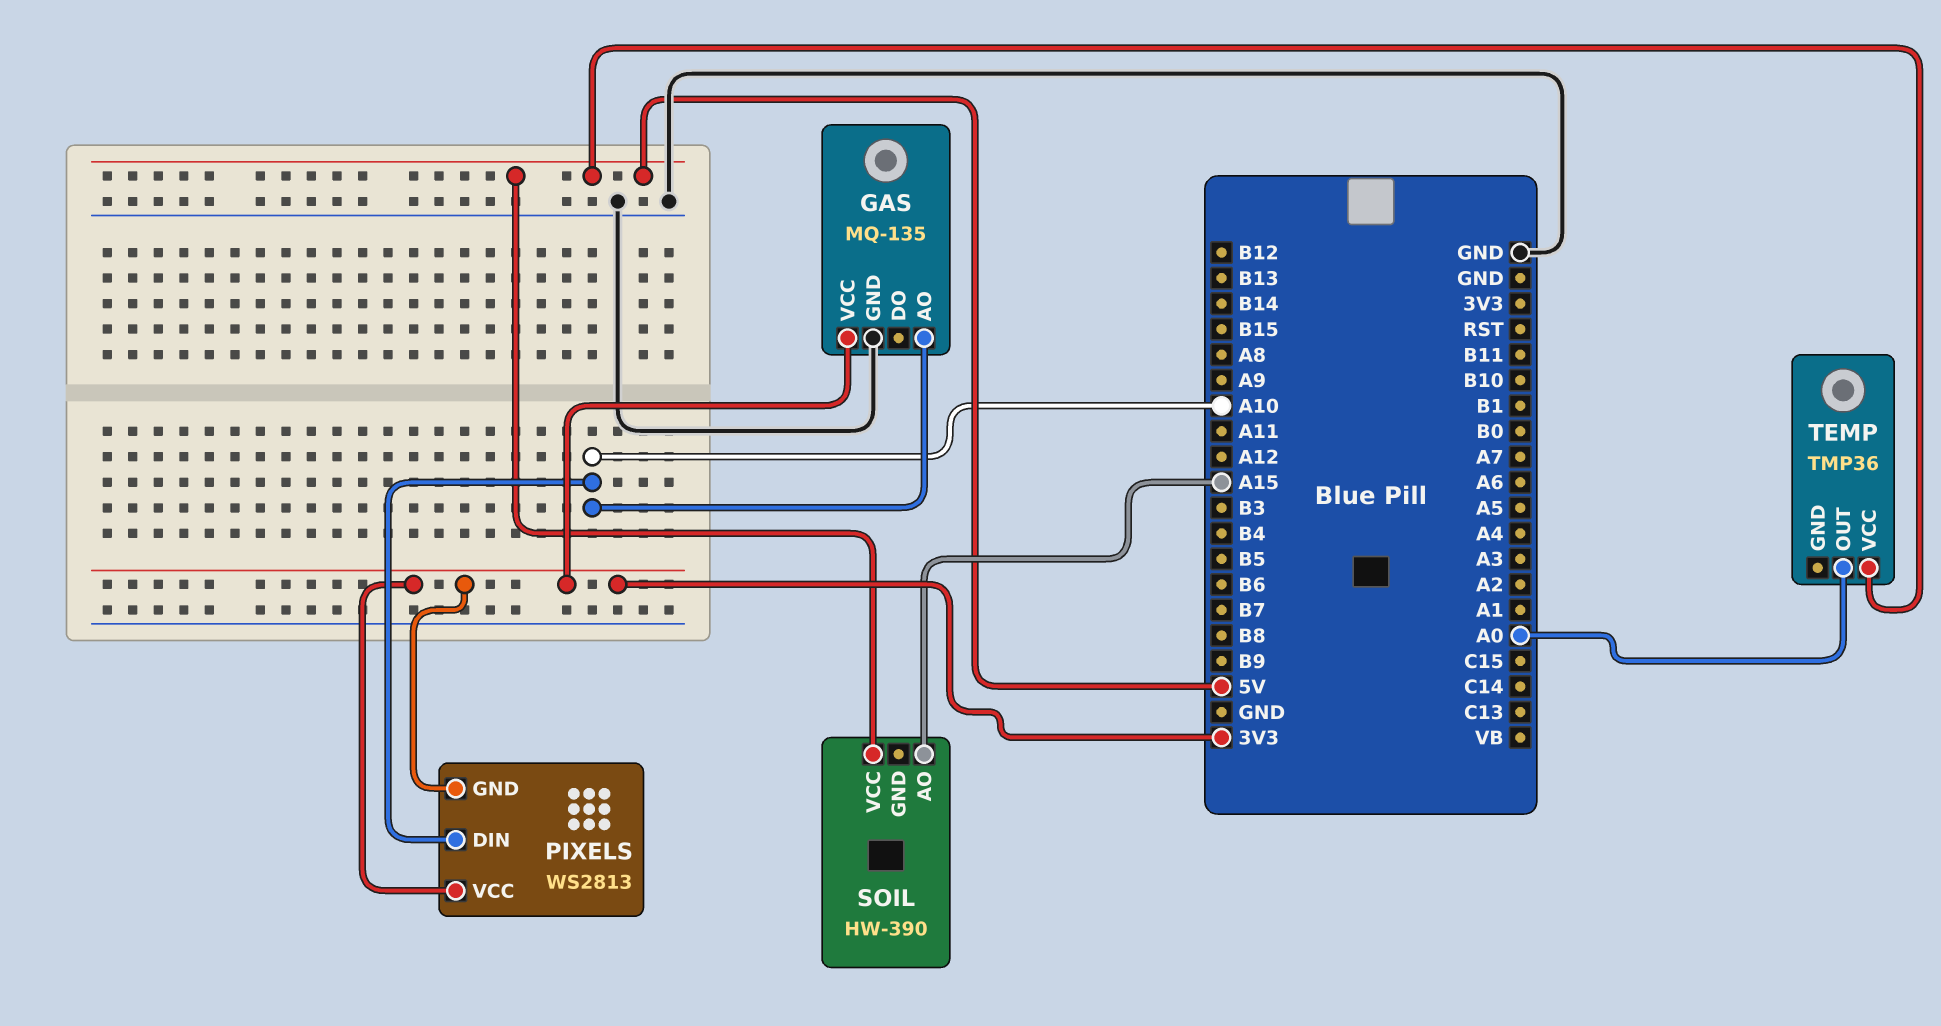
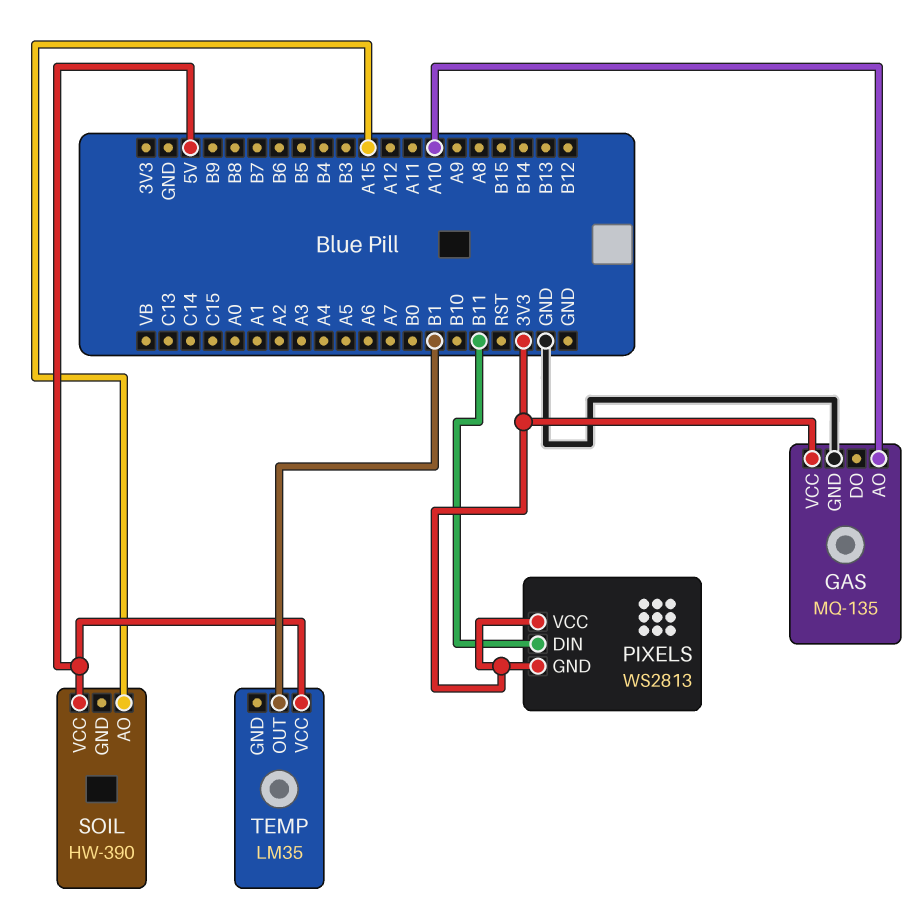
PIXELS pin DIN: A10 -> B11
TEMP: TMP36 -> LM35
TEMP pin OUT: A0 -> B1

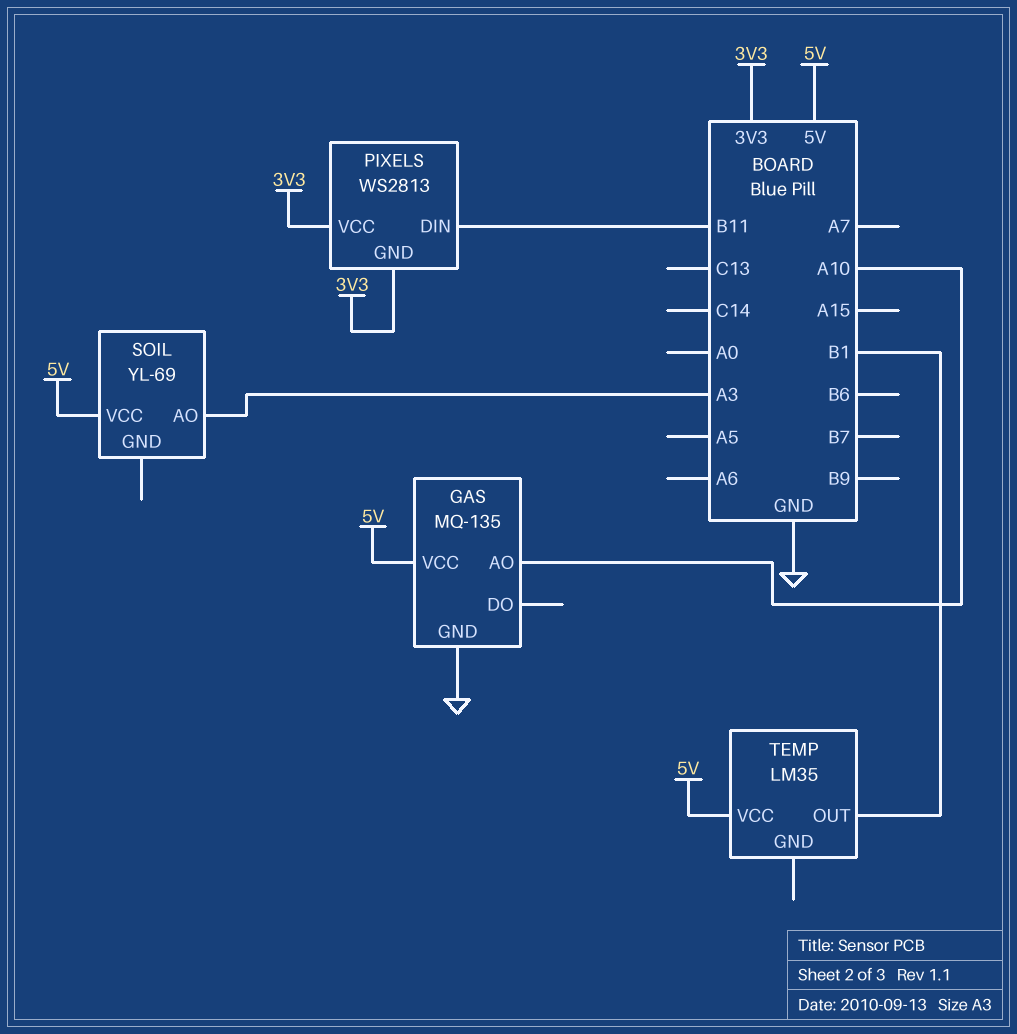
GAS pin VCC: 3V3 -> 5V
SOIL: HW-390 -> YL-69
SOIL pin AO: A15 -> A3

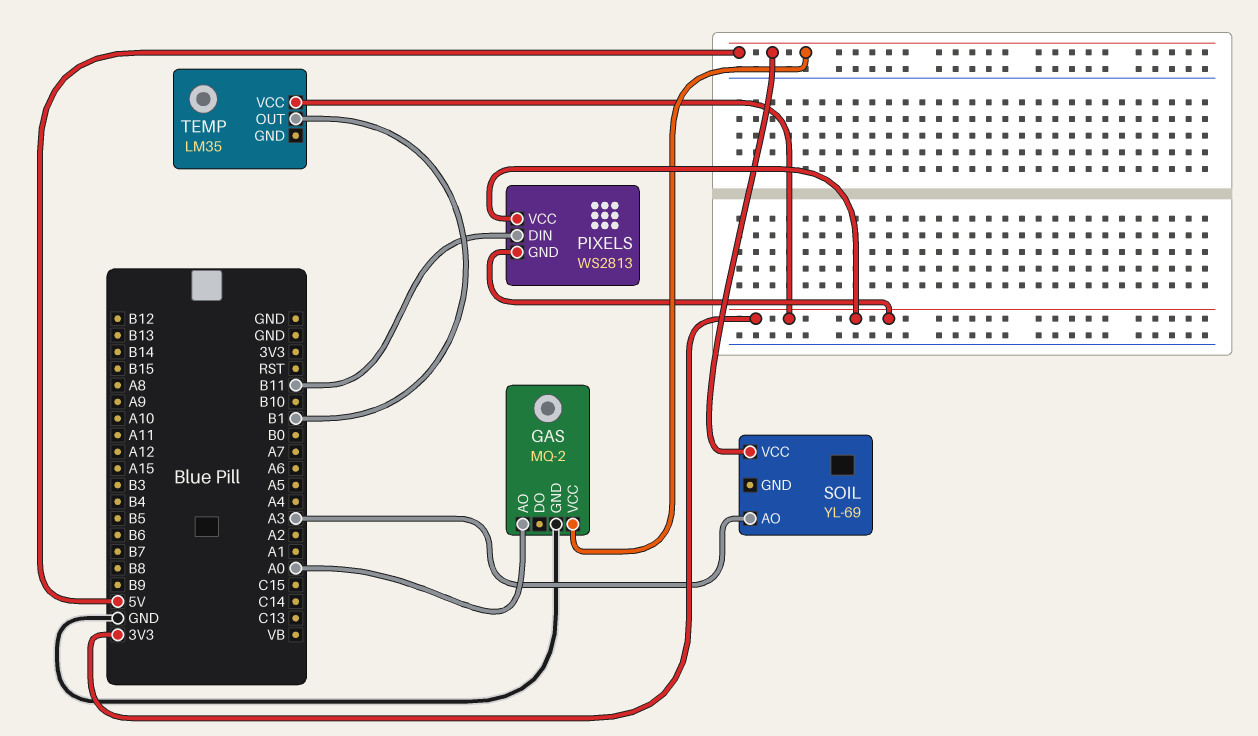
GAS: MQ-135 -> MQ-2
GAS pin AO: A10 -> A0
TEMP pin VCC: 5V -> 3V3

